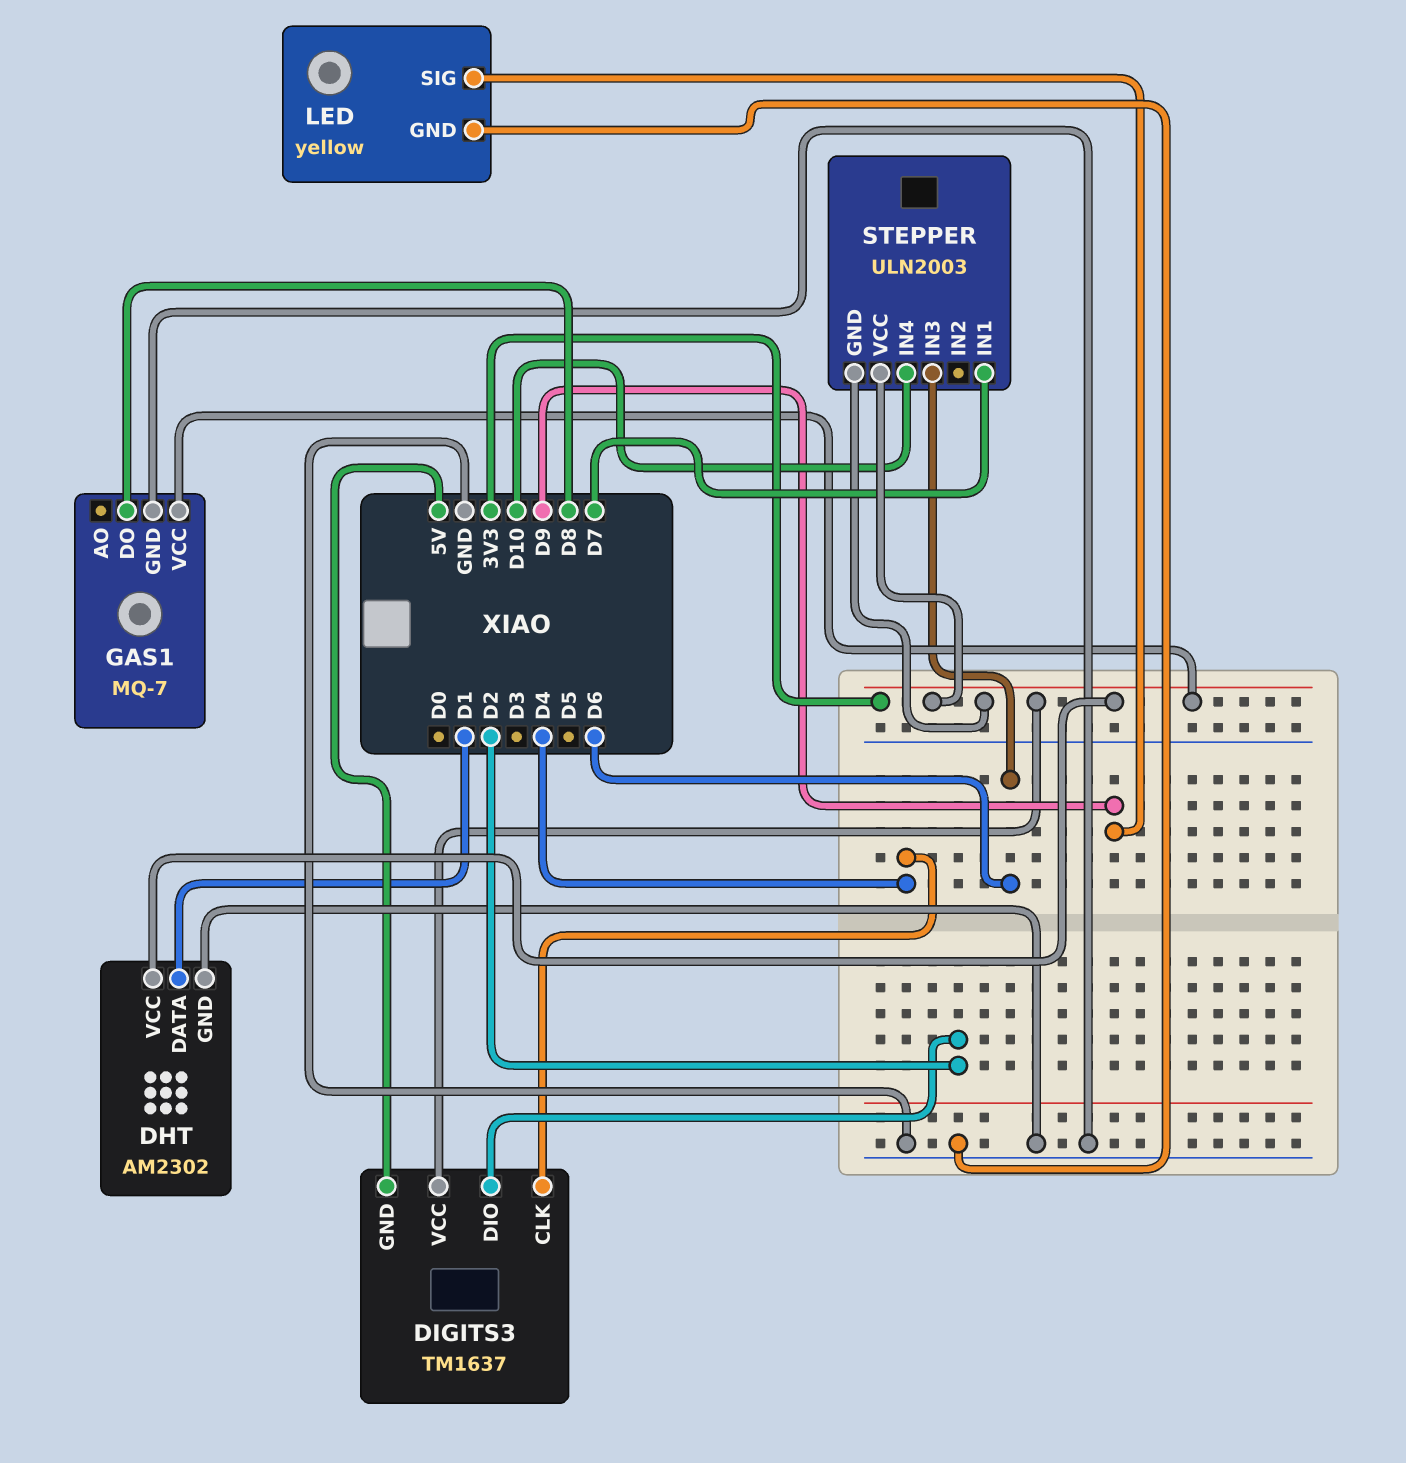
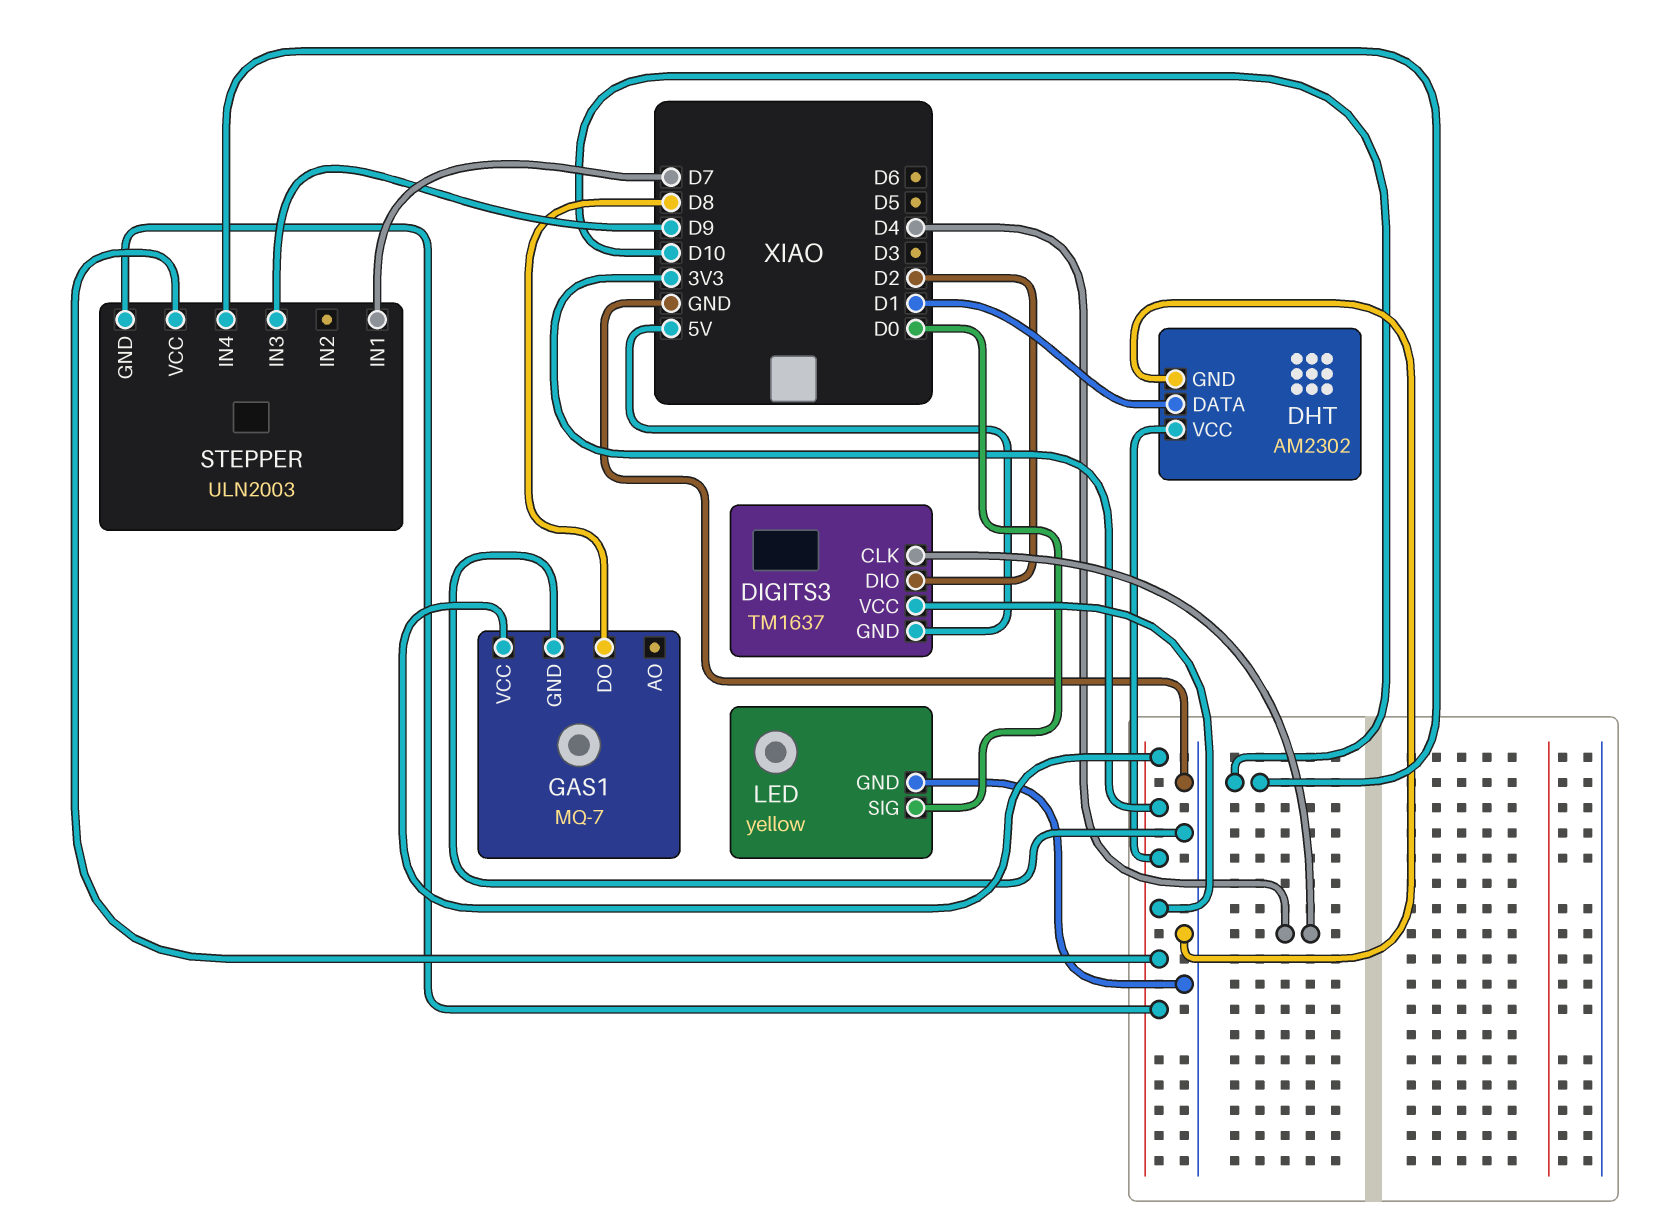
LED pin SIG: D9 -> D0
STEPPER pin IN3: D6 -> D9

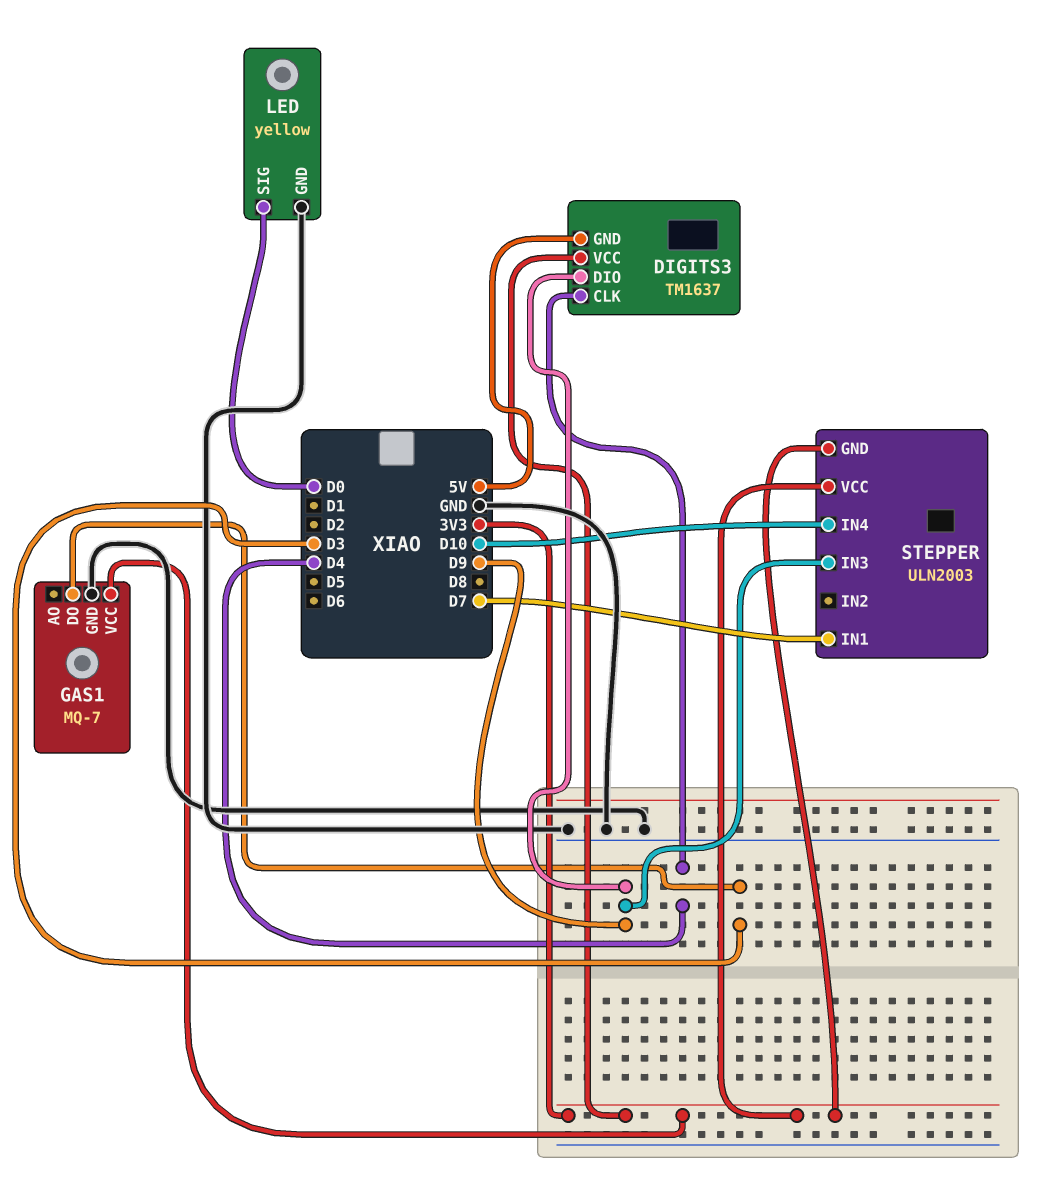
DHT: AM2302 -> none
DHT pin DATA: D1 -> none
DHT pin GND: GND -> none
DHT pin VCC: 3V3 -> none
DIGITS3 pin DIO: D2 -> D9
GAS1 pin DO: D8 -> D3

